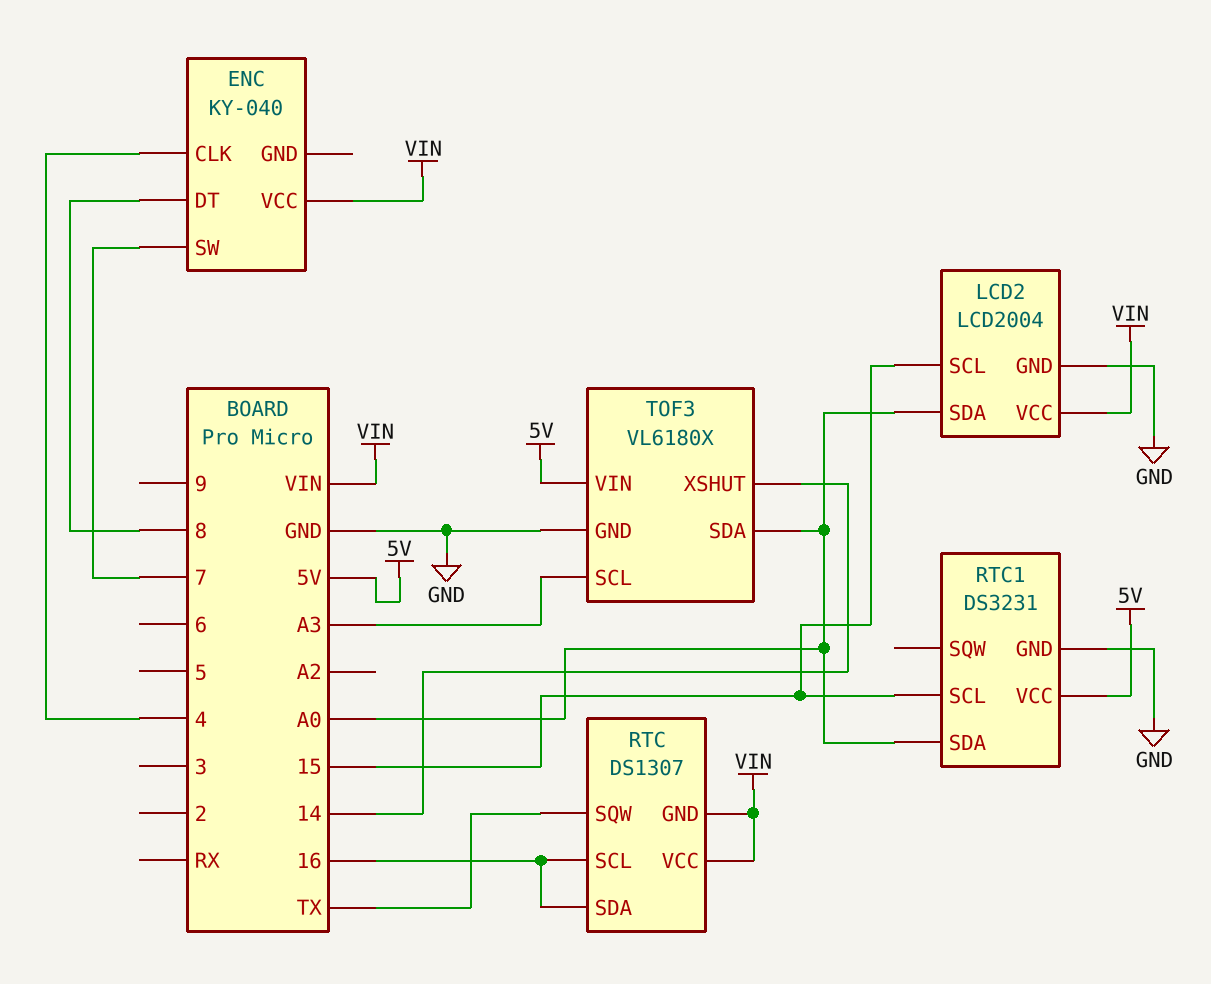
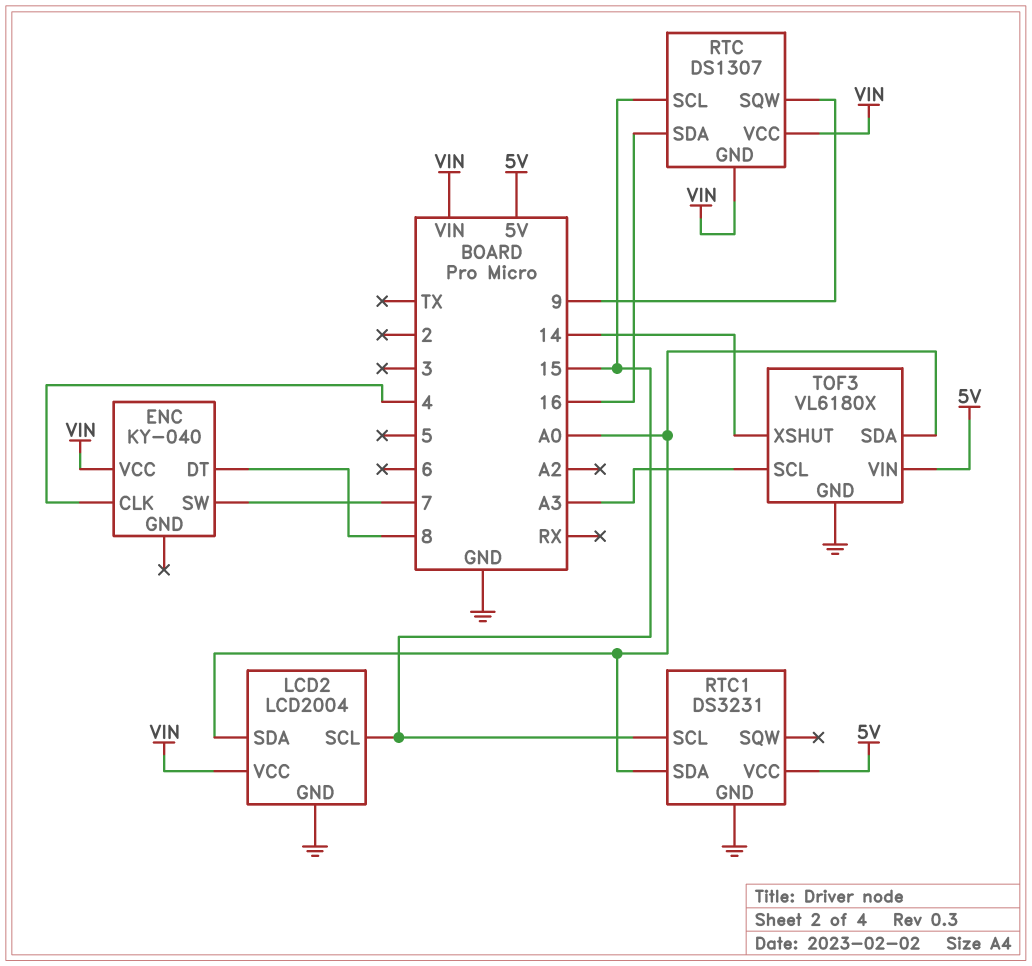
RTC pin SCL: 16 -> 15
RTC pin SQW: TX -> 9

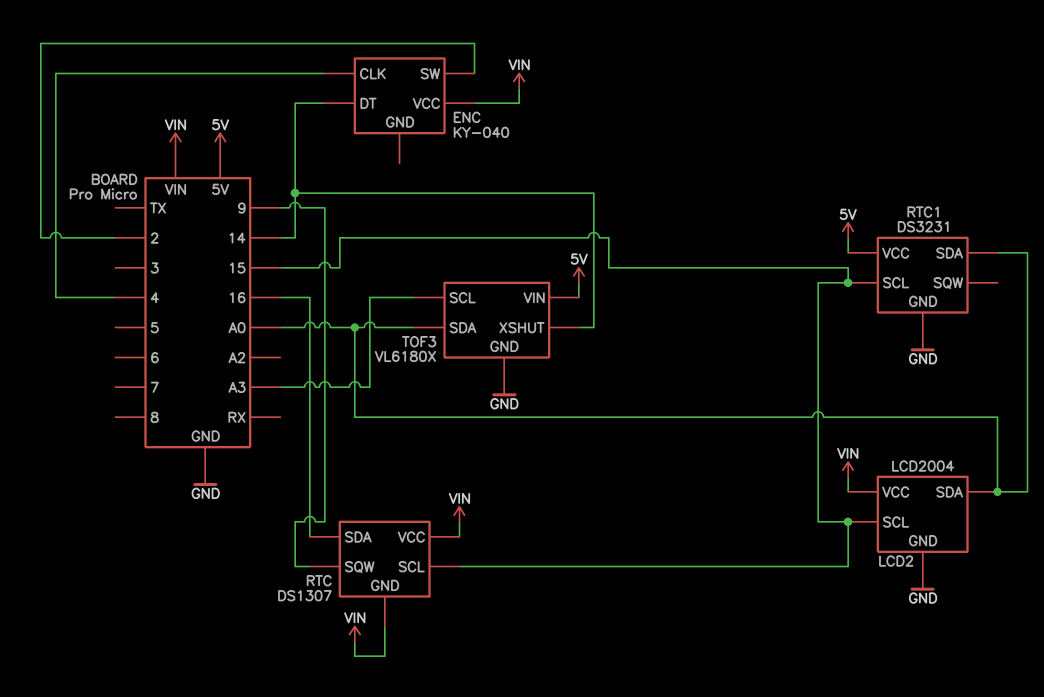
ENC pin DT: 8 -> 14
ENC pin SW: 7 -> 2

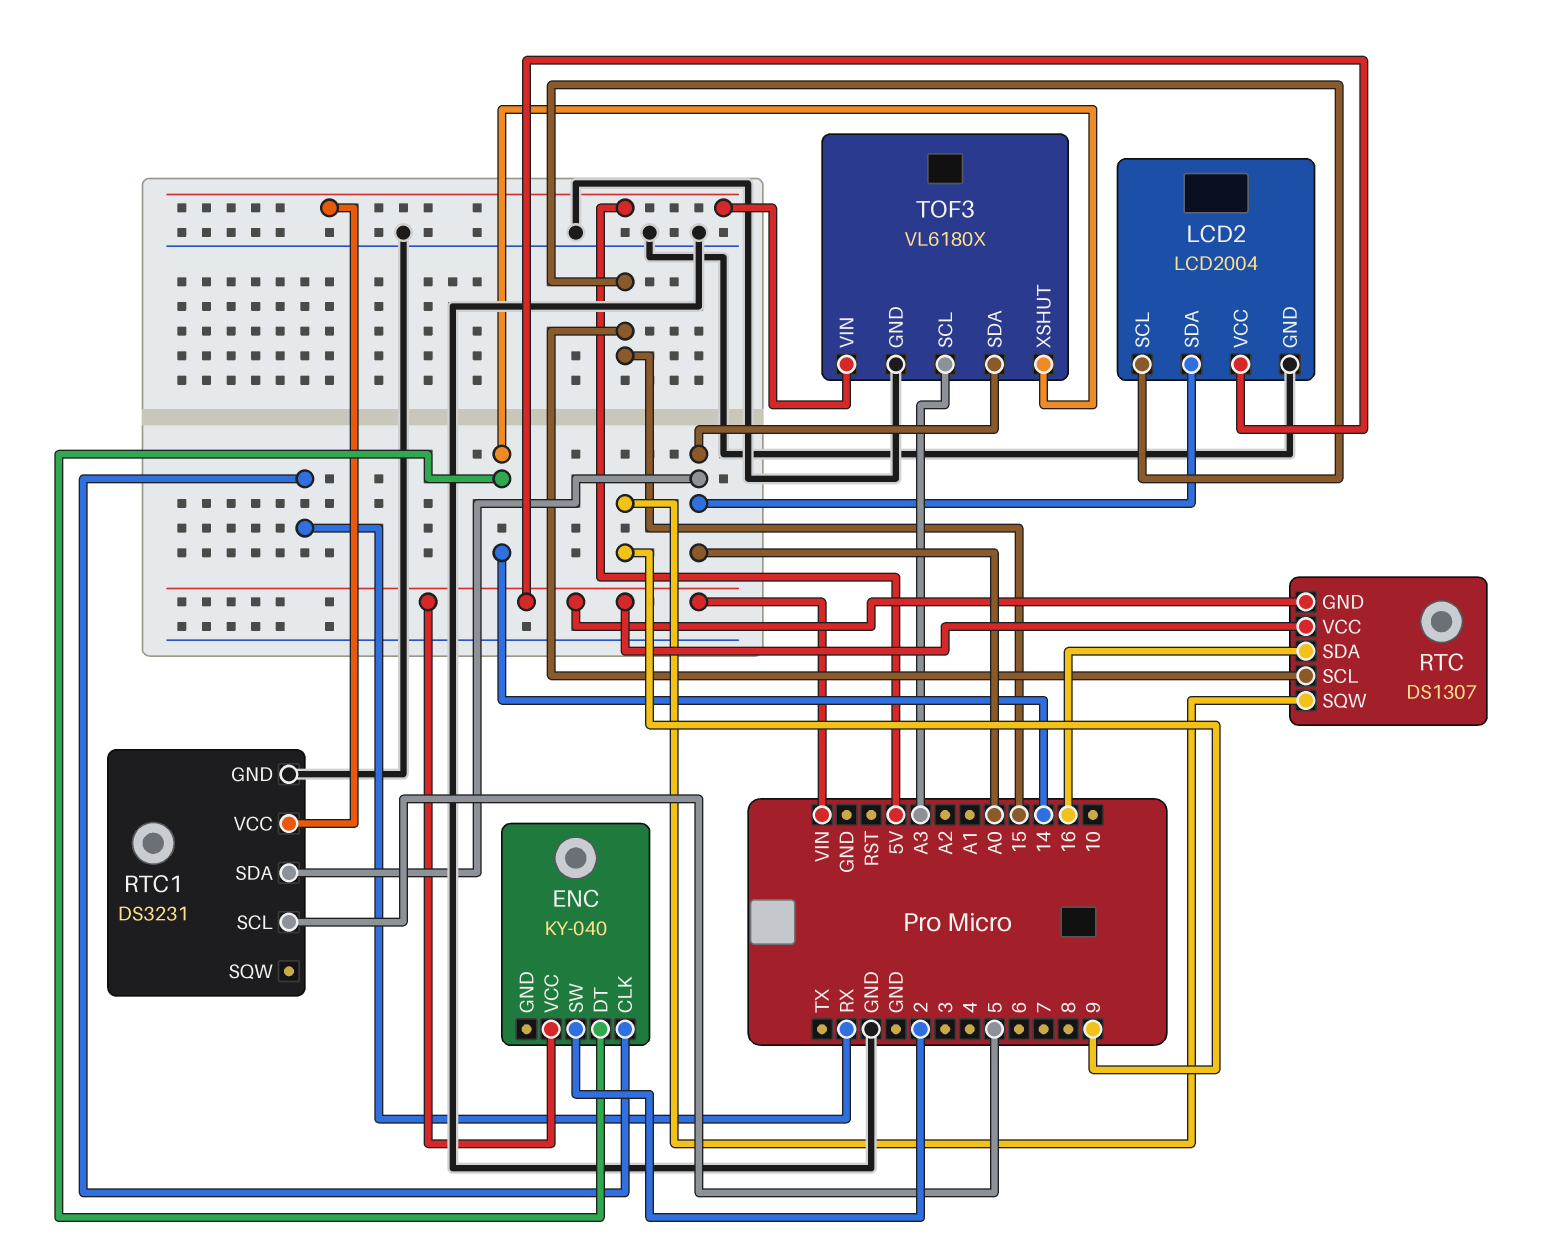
ENC pin CLK: 4 -> RX
RTC1 pin SCL: 15 -> 5

